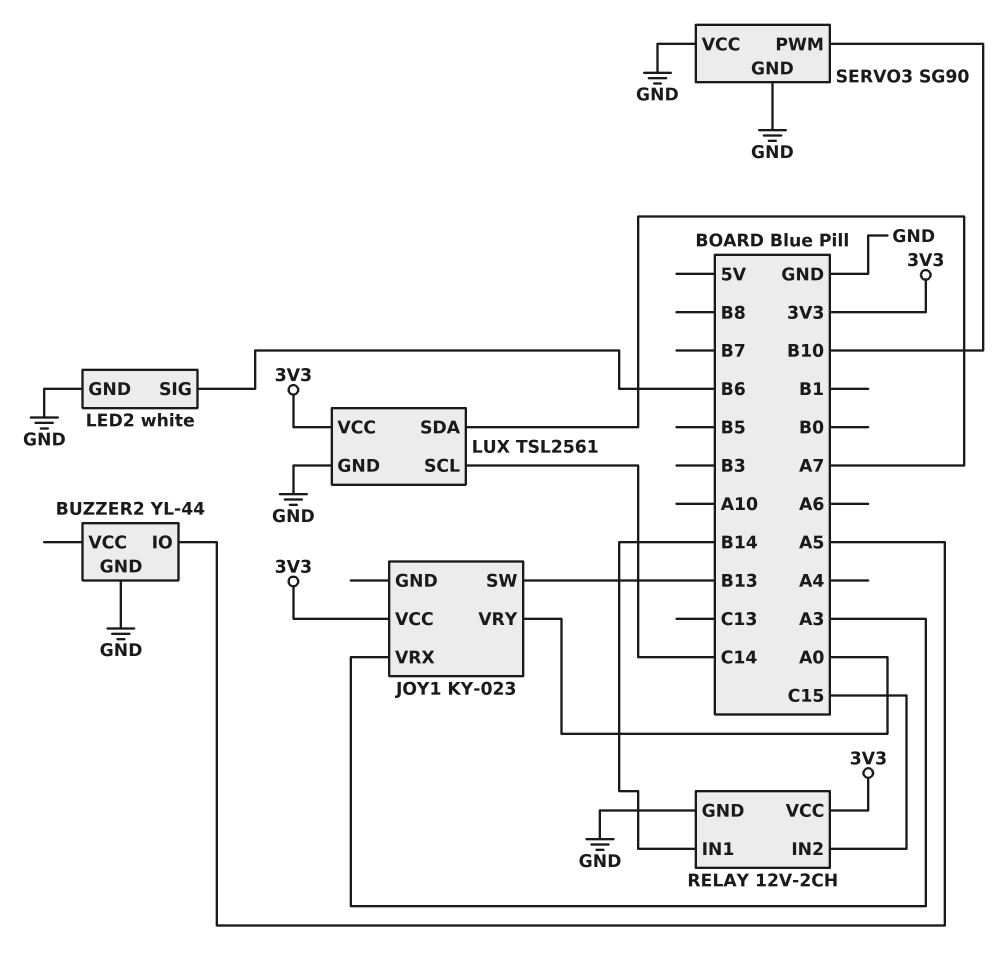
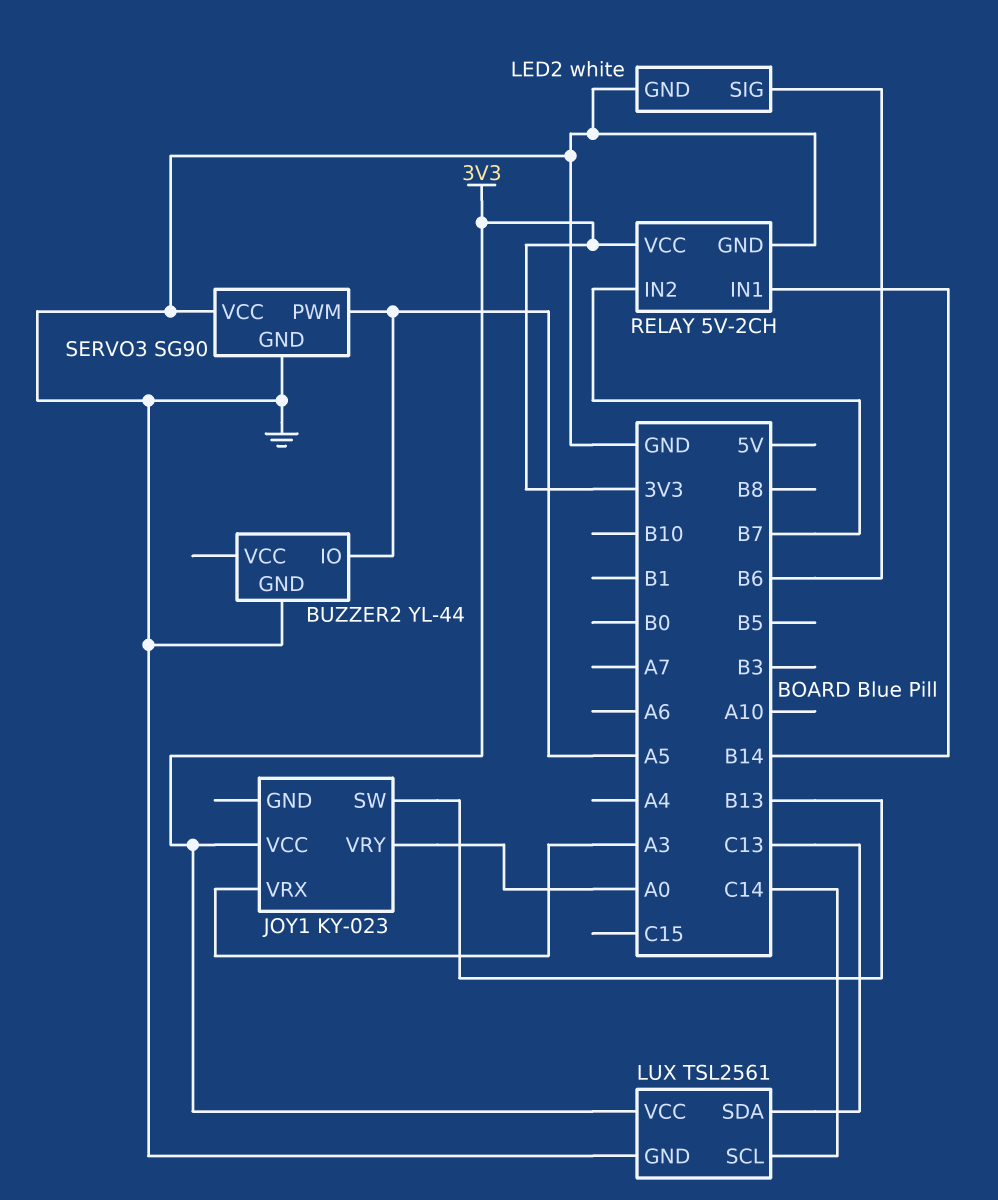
LUX pin SDA: A7 -> C13
RELAY: 12V-2CH -> 5V-2CH
RELAY pin IN2: C15 -> B7
SERVO3 pin PWM: B10 -> A5

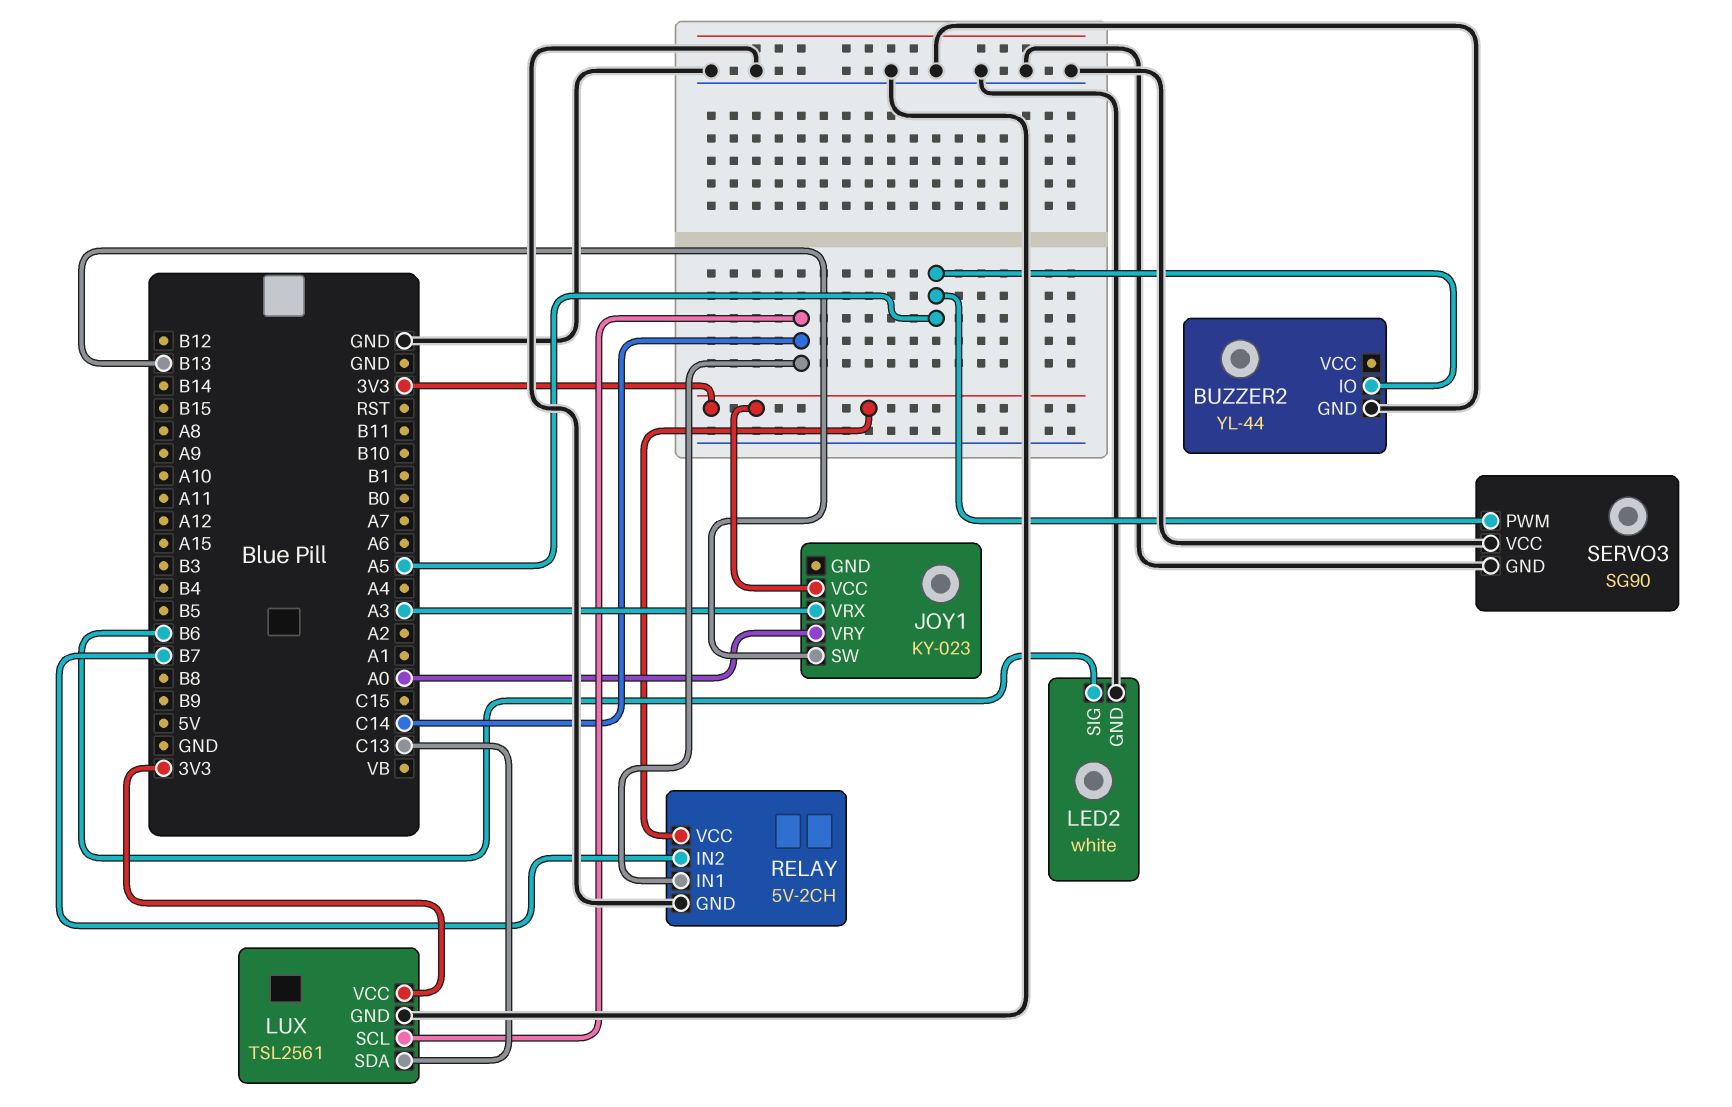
RELAY pin IN1: B14 -> C14

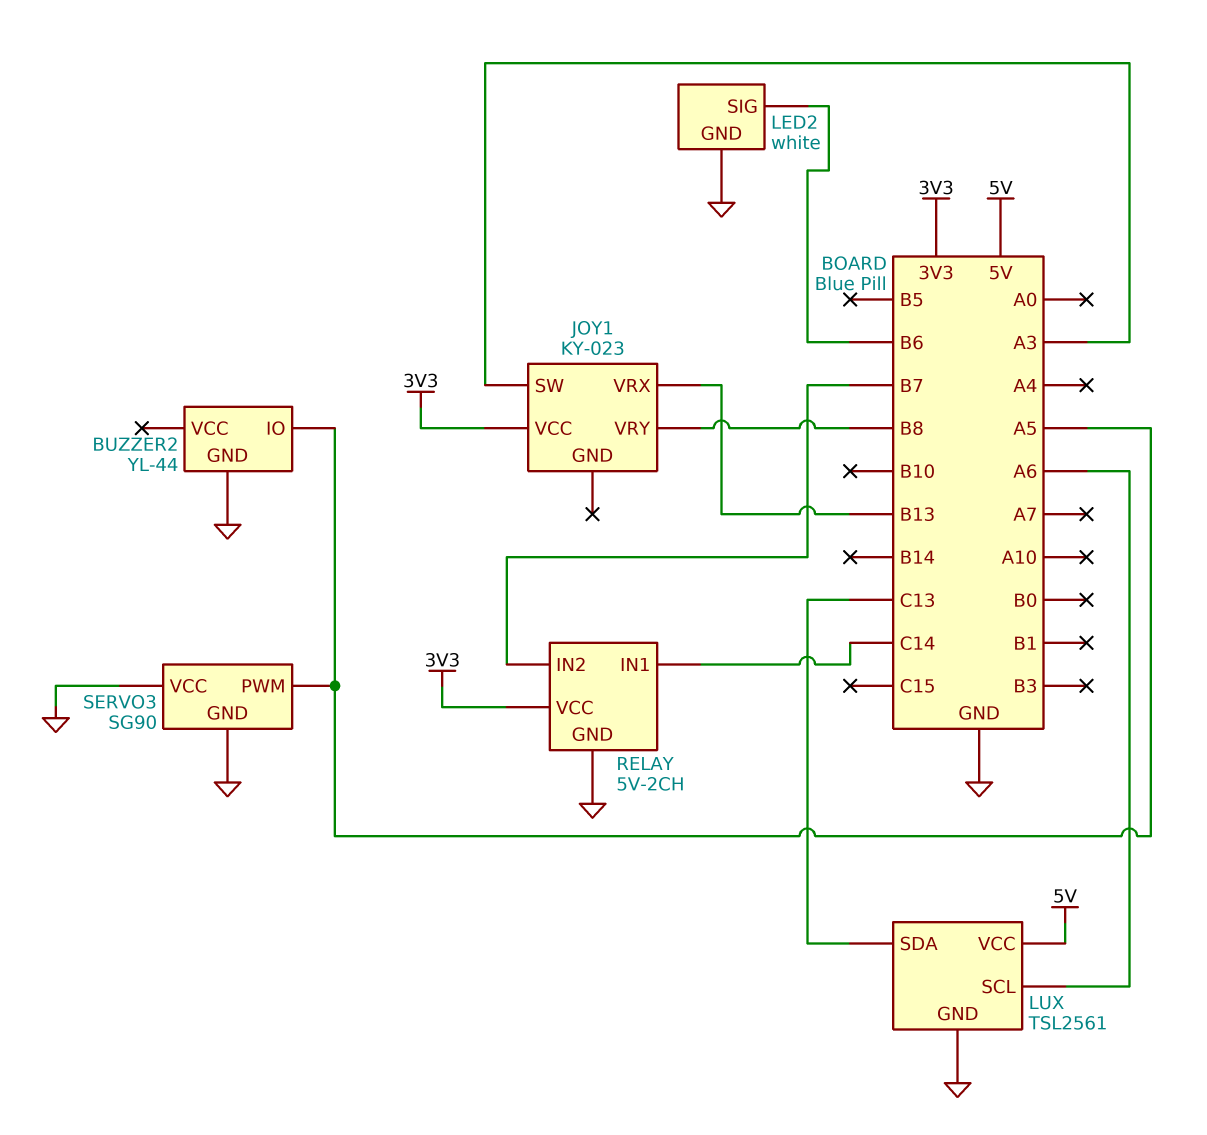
JOY1 pin SW: B13 -> A3
JOY1 pin VRX: A3 -> B13
JOY1 pin VRY: A0 -> B8
LUX pin SCL: C14 -> A6
LUX pin VCC: 3V3 -> 5V

